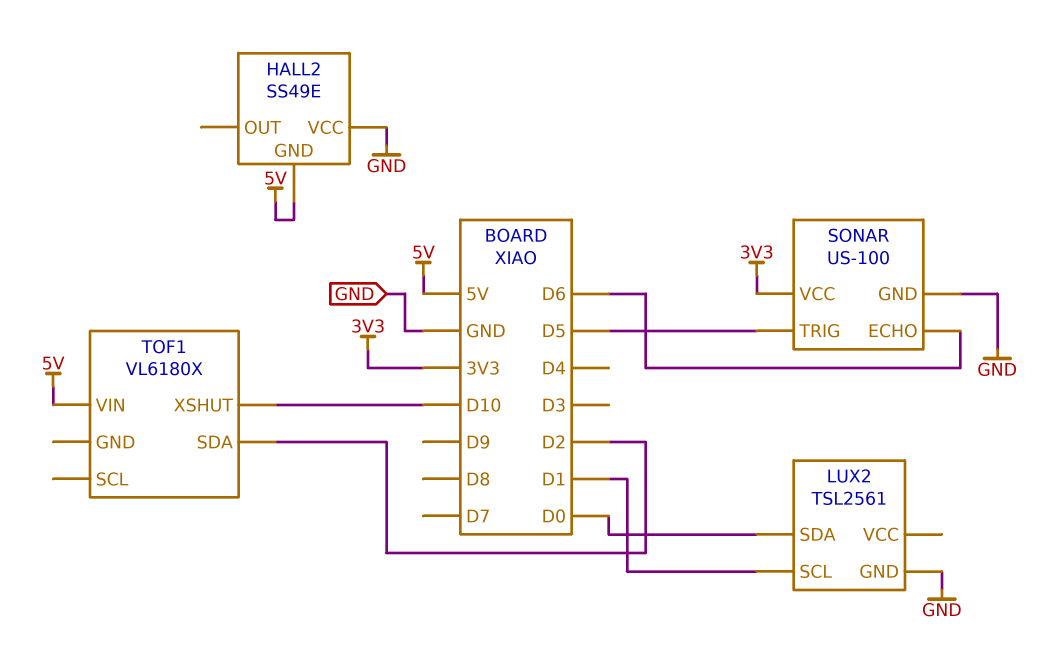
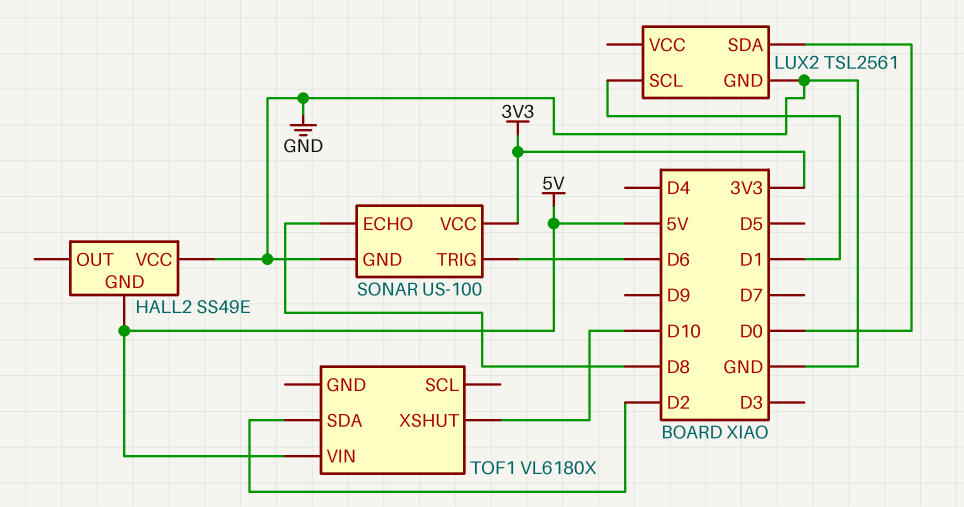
SONAR pin ECHO: D6 -> D8
SONAR pin TRIG: D5 -> D6

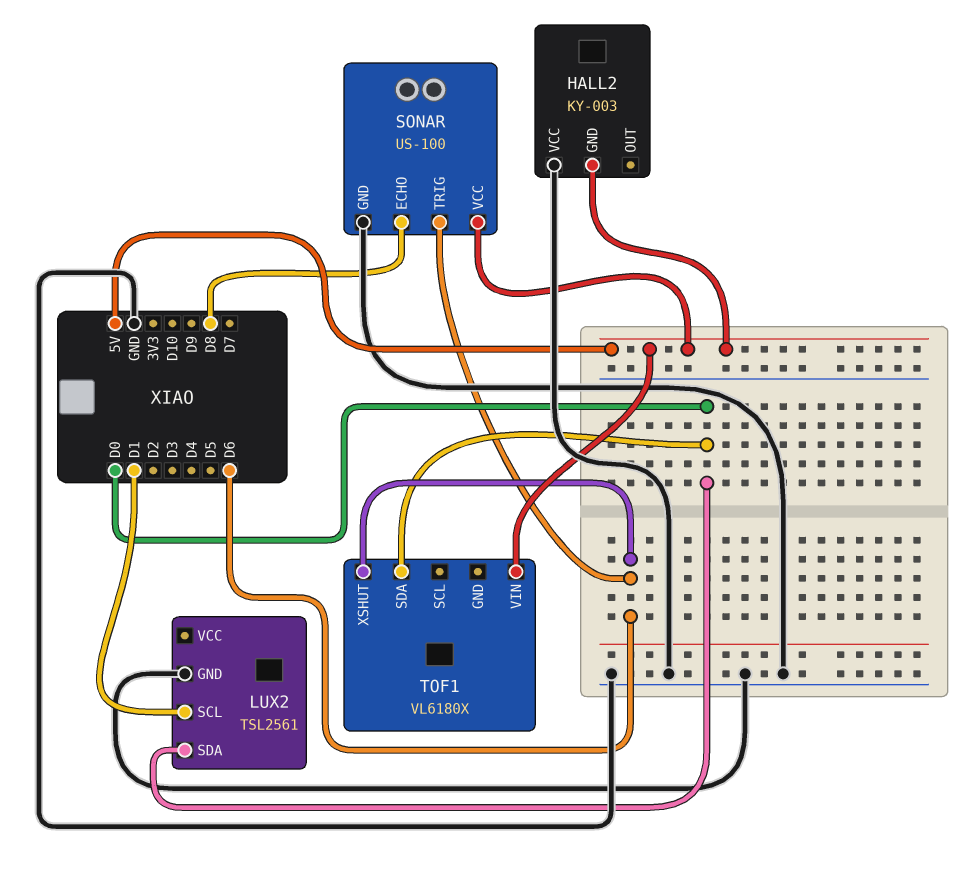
HALL2: SS49E -> KY-003
SONAR pin VCC: 3V3 -> 5V
TOF1 pin SDA: D2 -> D0
TOF1 pin XSHUT: D10 -> D6

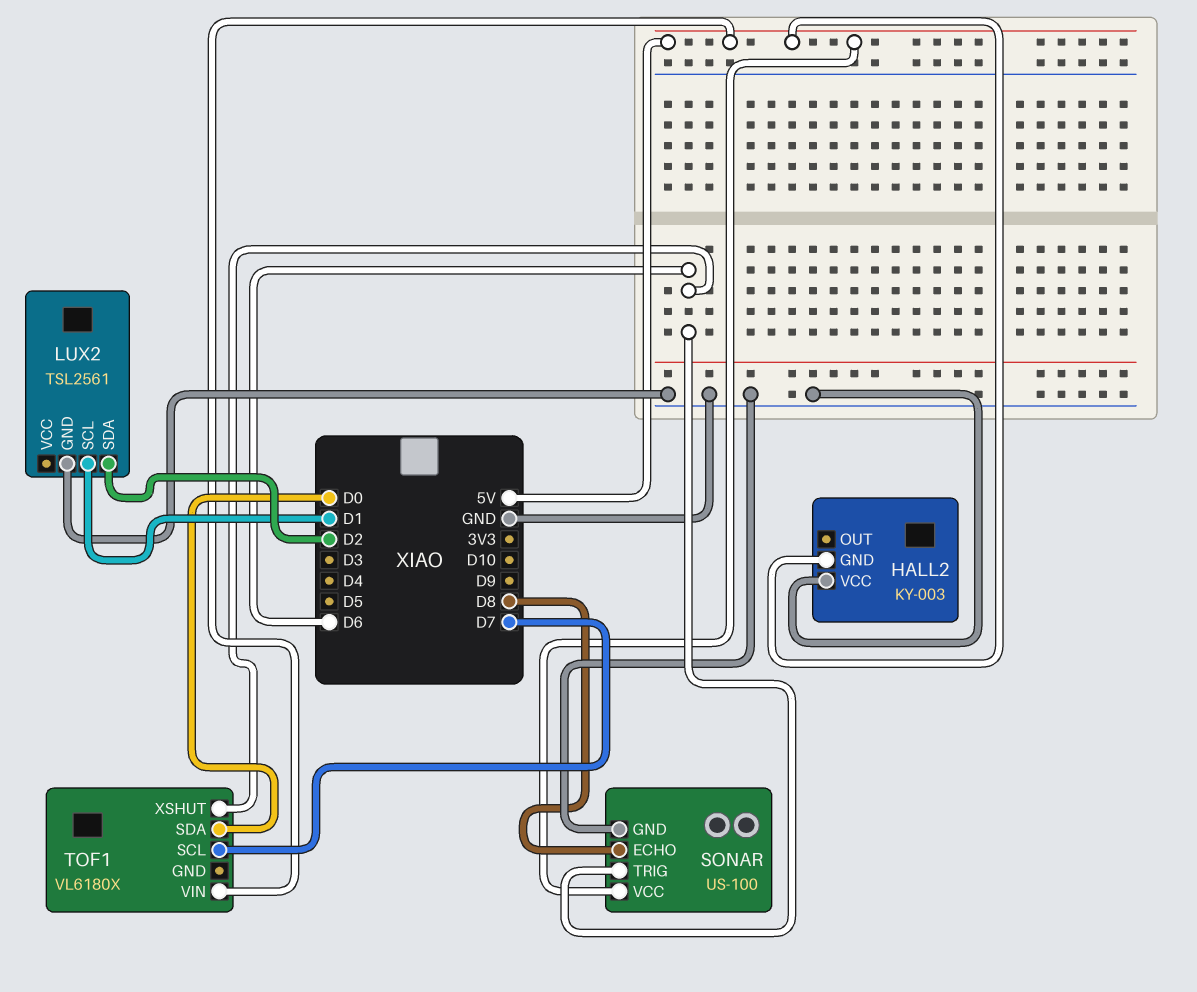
LUX2 pin SDA: D0 -> D2
TOF1 pin SCL: none -> D7

